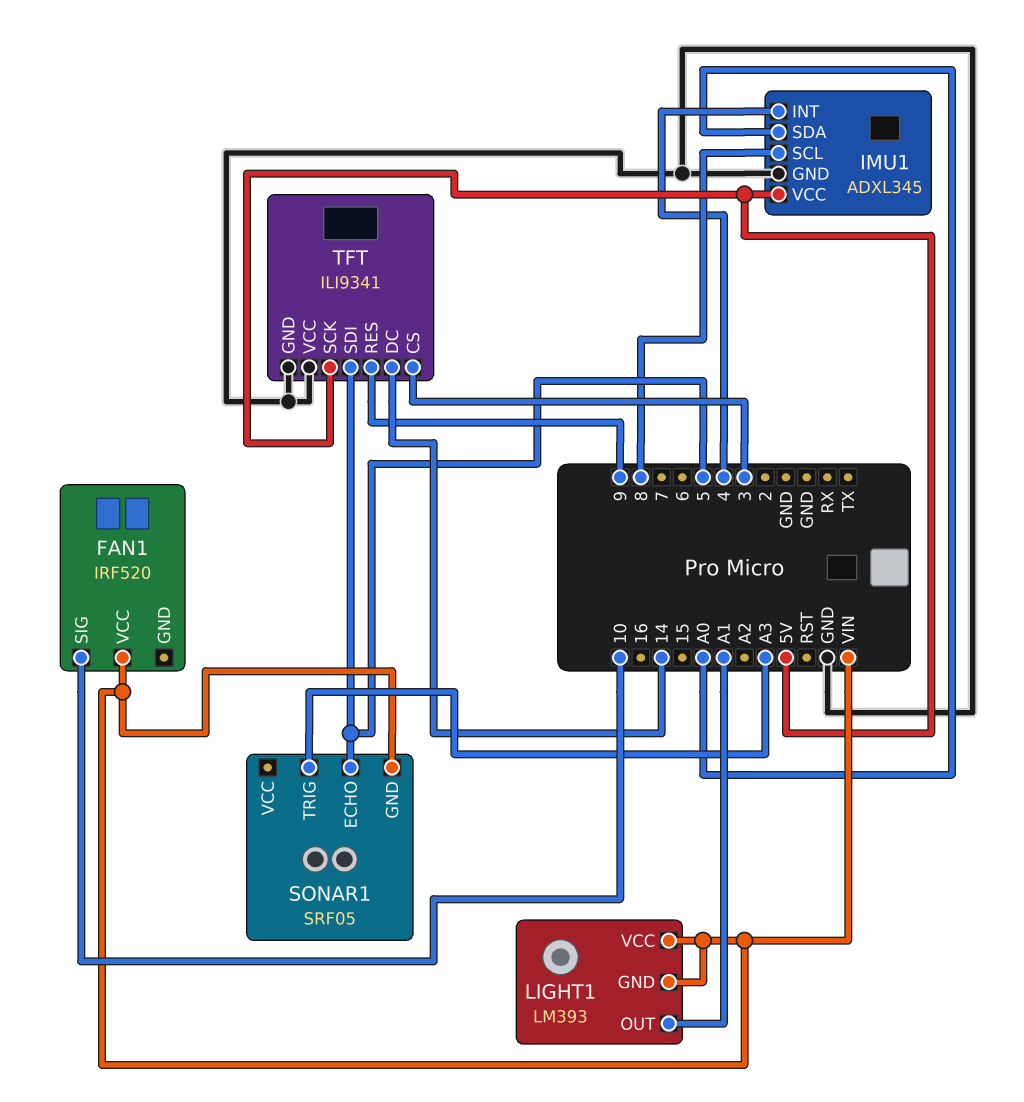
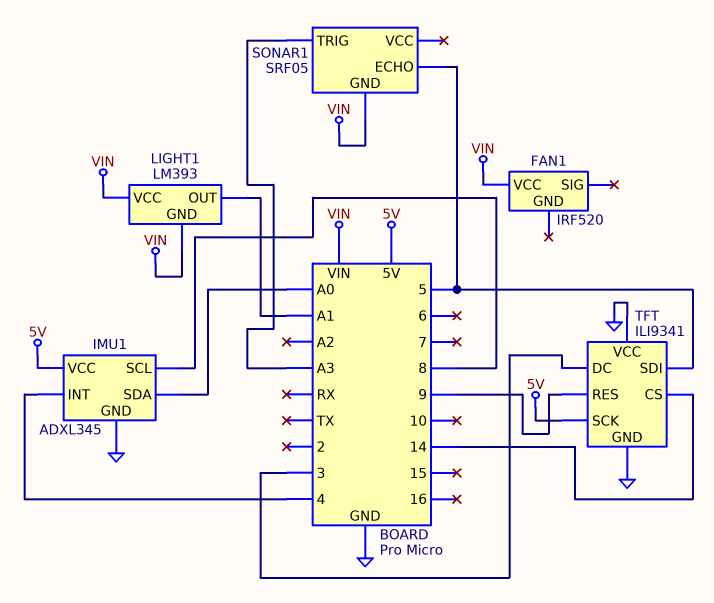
FAN1 pin SIG: 10 -> none
TFT pin CS: 3 -> 14
TFT pin DC: 14 -> 3

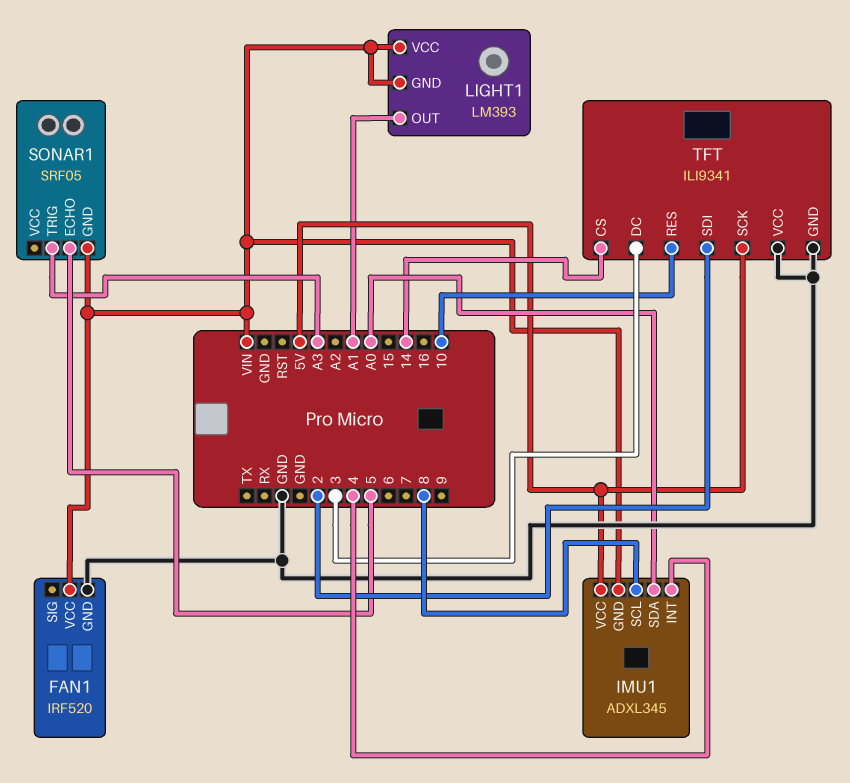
FAN1 pin GND: none -> GND
IMU1 pin GND: GND -> VIN
TFT pin RES: 9 -> 10
TFT pin SDI: 5 -> 2

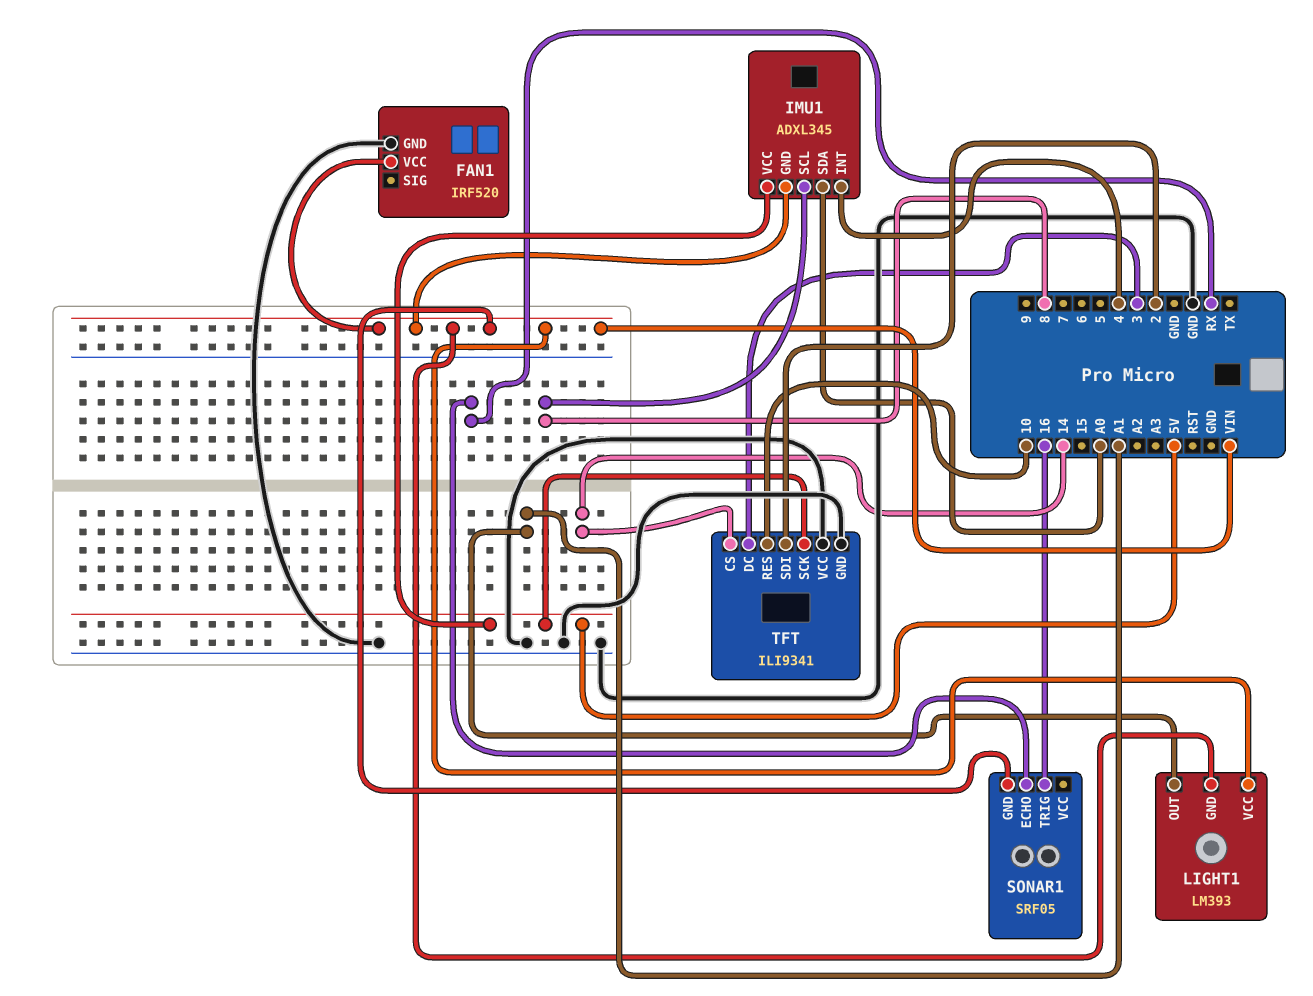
SONAR1 pin ECHO: 5 -> RX
SONAR1 pin TRIG: A3 -> 16

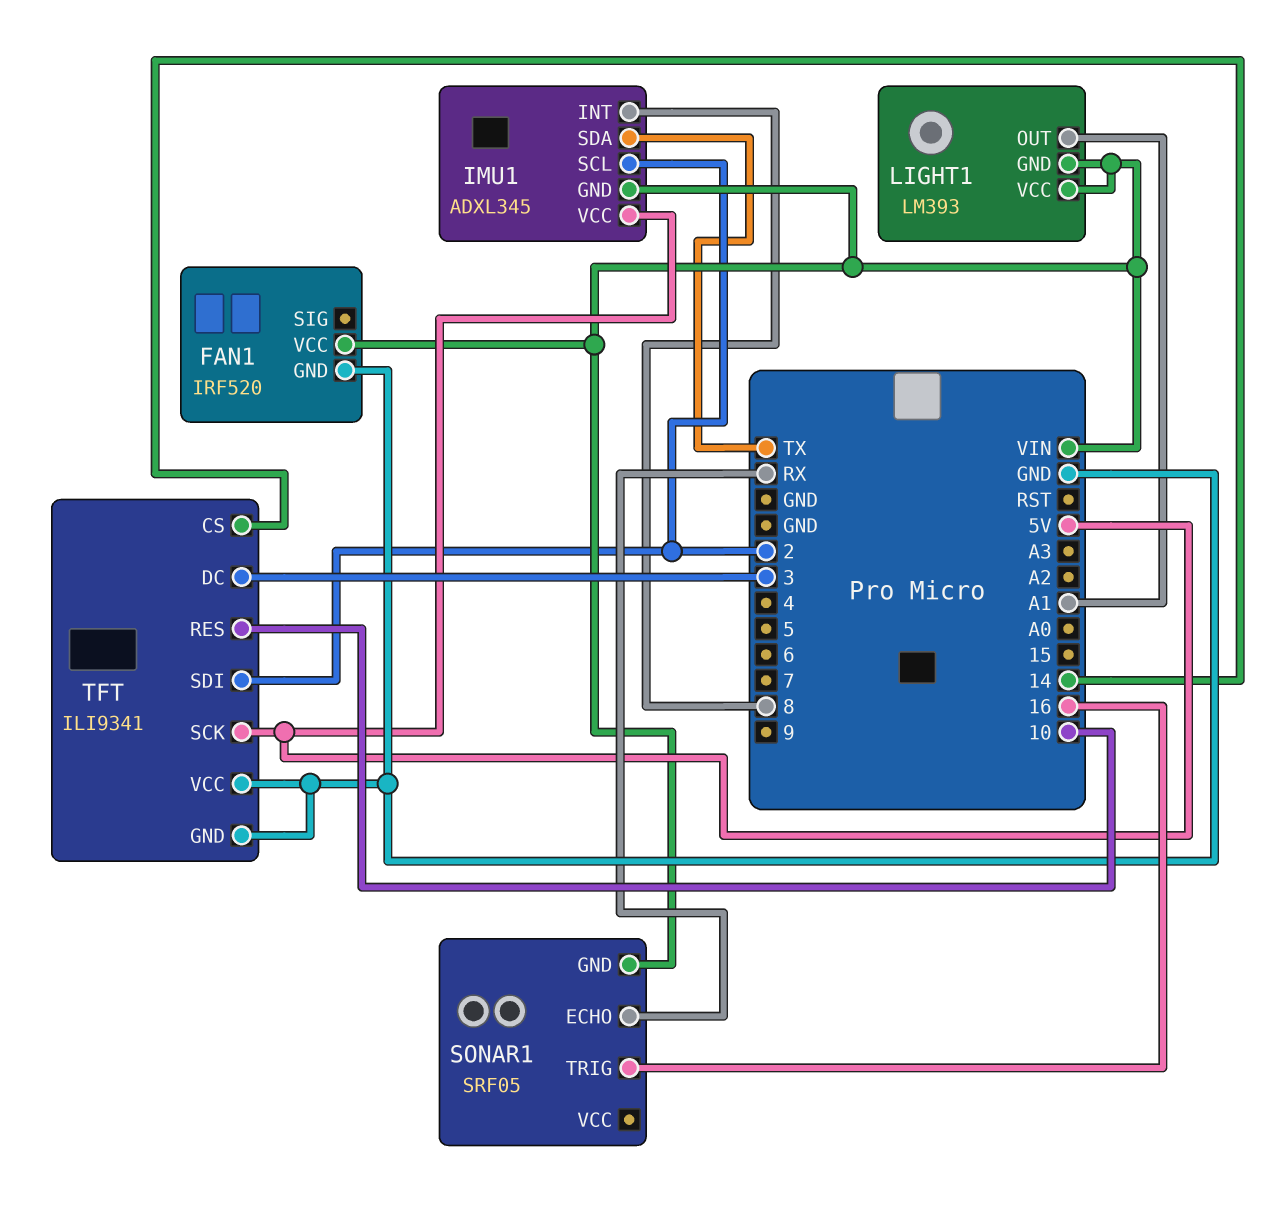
IMU1 pin INT: 4 -> 8
IMU1 pin SCL: 8 -> 2
IMU1 pin SDA: A0 -> TX

